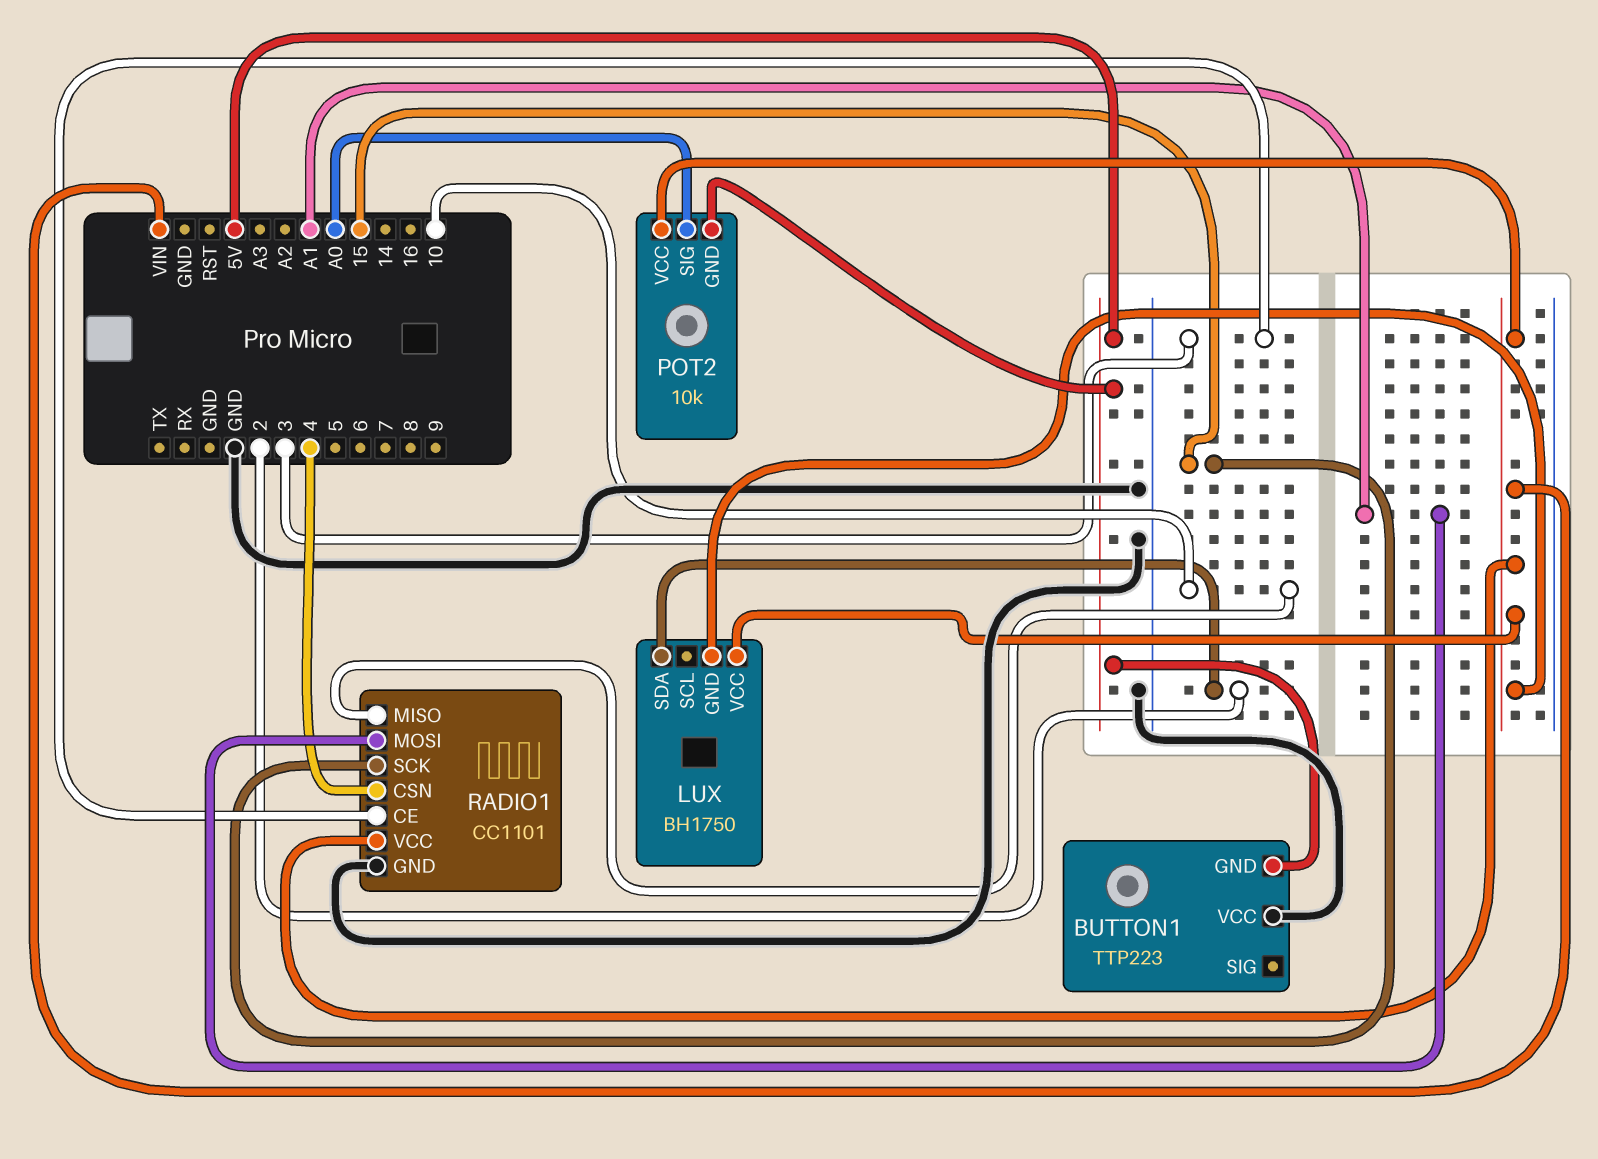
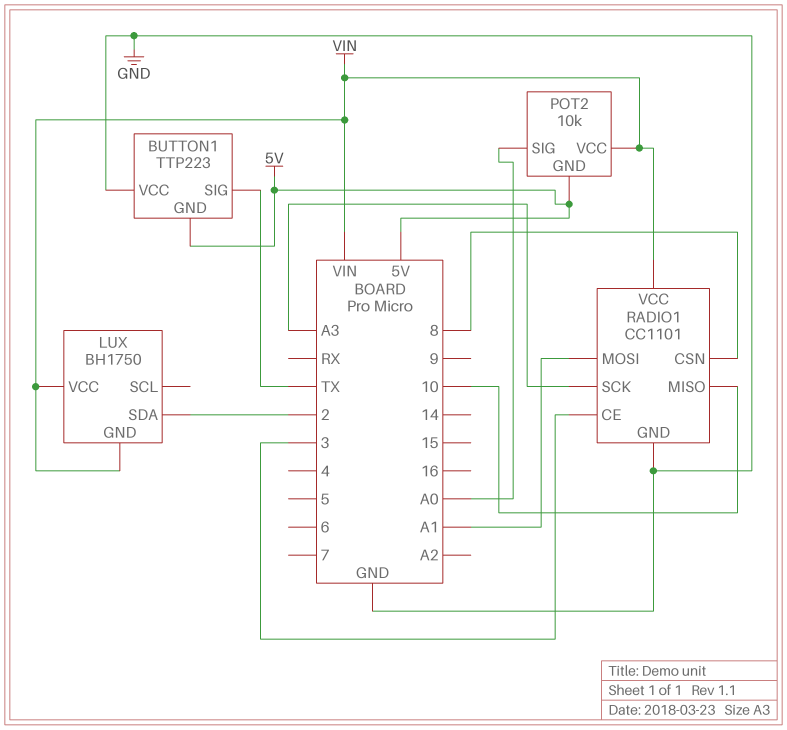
BUTTON1 pin SIG: none -> TX
RADIO1 pin CSN: 4 -> 8
RADIO1 pin SCK: 15 -> A3

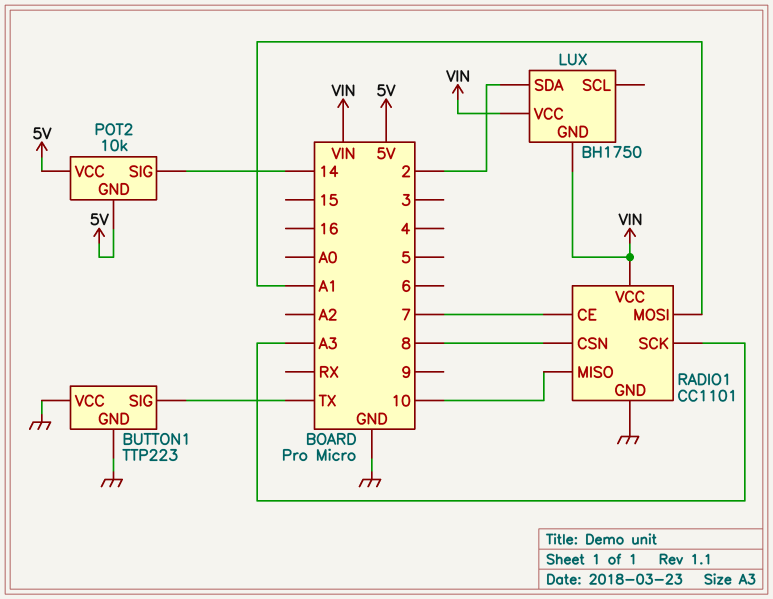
BUTTON1 pin GND: 5V -> GND
POT2 pin SIG: A0 -> 14
POT2 pin VCC: VIN -> 5V
RADIO1 pin CE: 3 -> 7

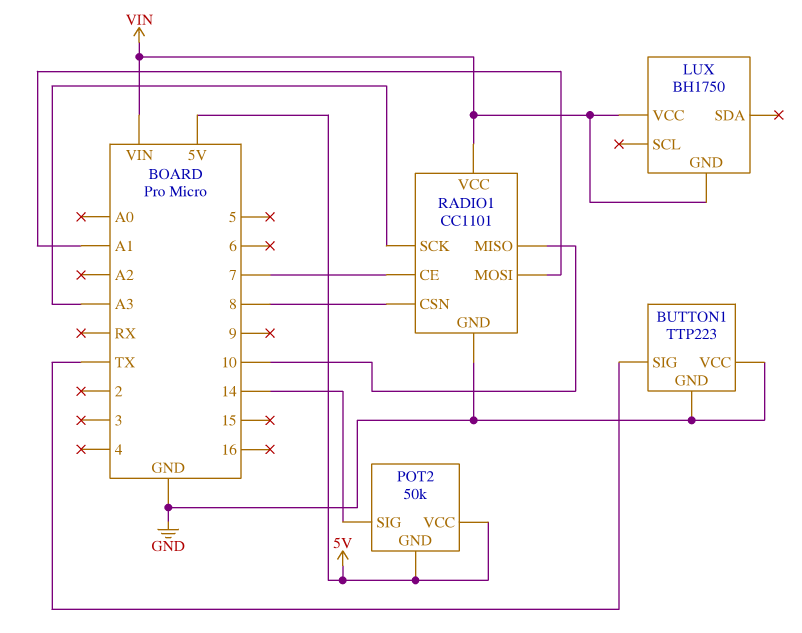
LUX pin SDA: 2 -> none
POT2: 10k -> 50k

